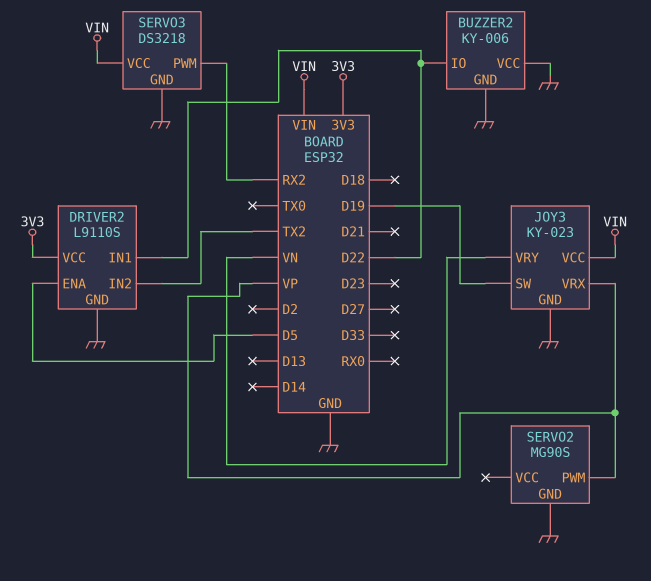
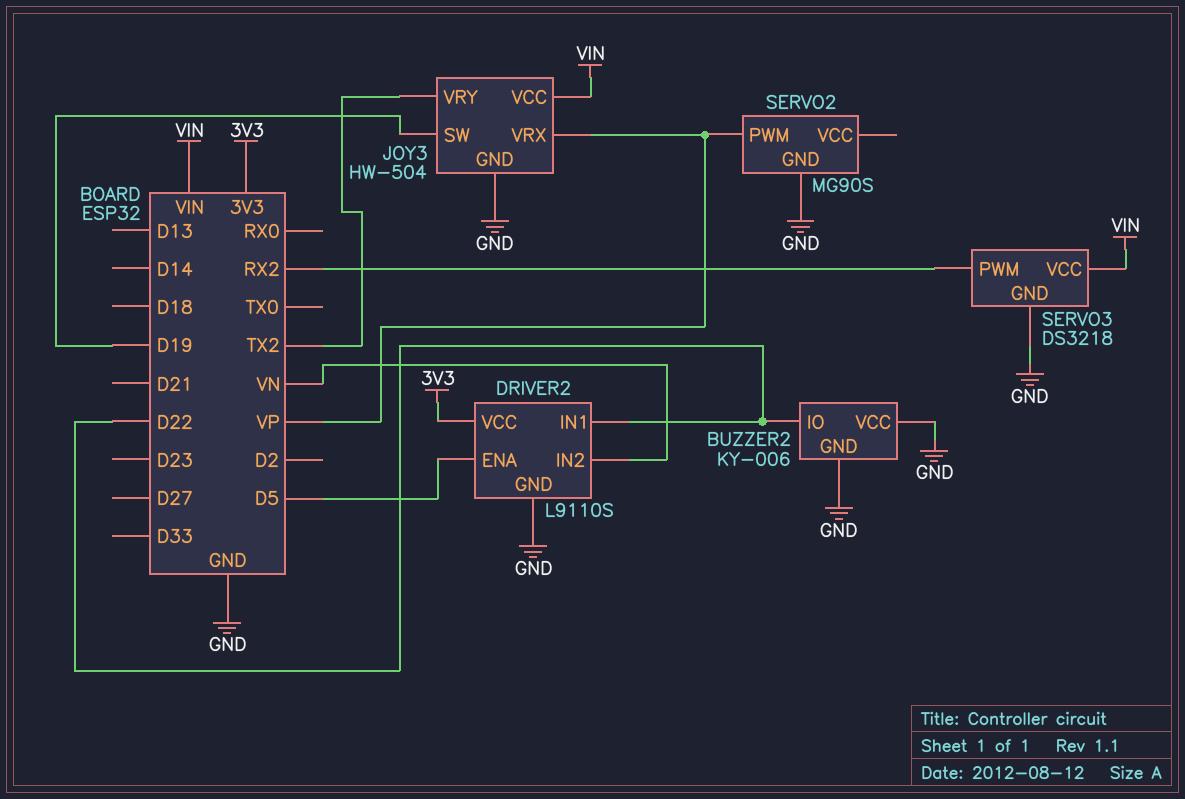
DRIVER2 pin IN2: TX2 -> VN
JOY3: KY-023 -> HW-504
JOY3 pin VRY: VN -> TX2

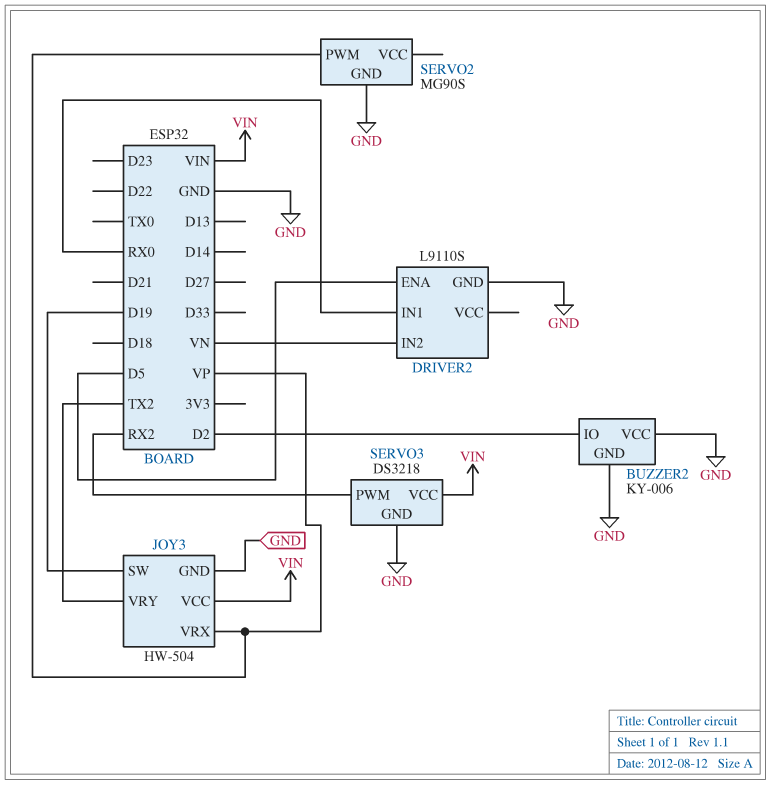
BUZZER2 pin IO: D22 -> D2
DRIVER2 pin IN1: D22 -> RX0
DRIVER2 pin VCC: 3V3 -> none

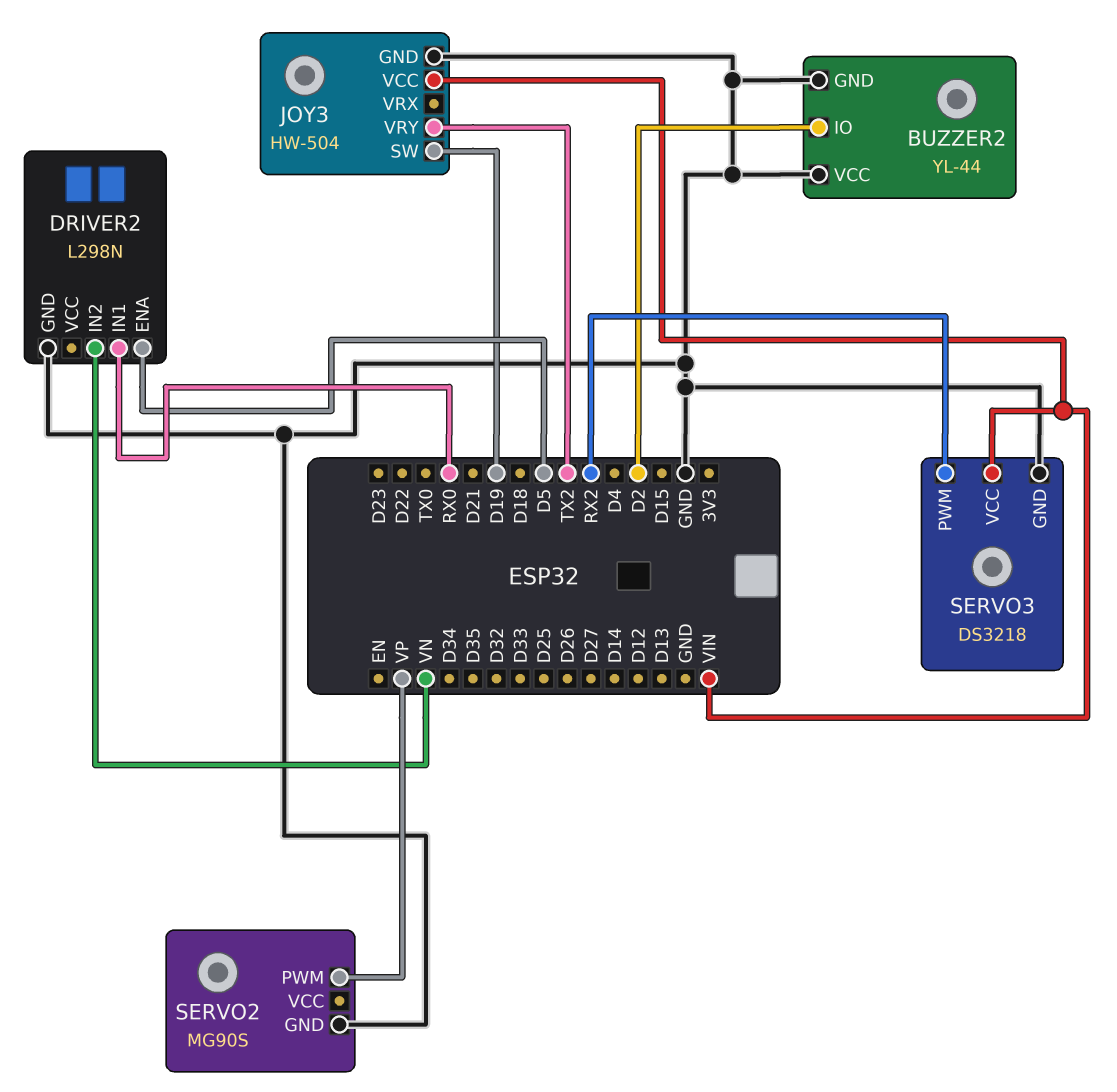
BUZZER2: KY-006 -> YL-44
DRIVER2: L9110S -> L298N
JOY3 pin VRX: VP -> none

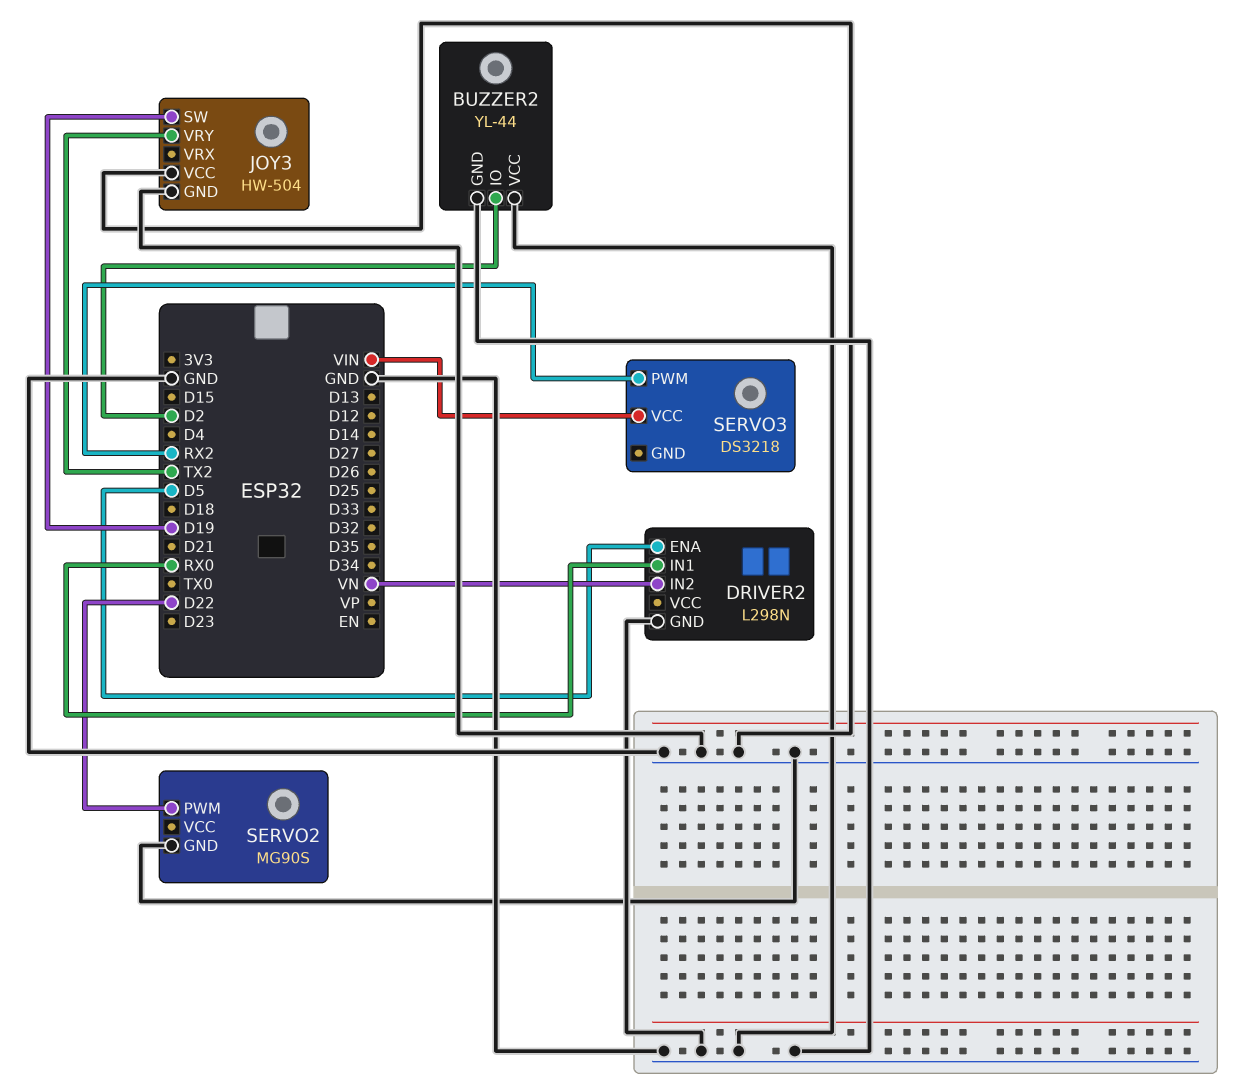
JOY3 pin VCC: VIN -> GND
SERVO2 pin PWM: VP -> D22
SERVO3 pin GND: GND -> none

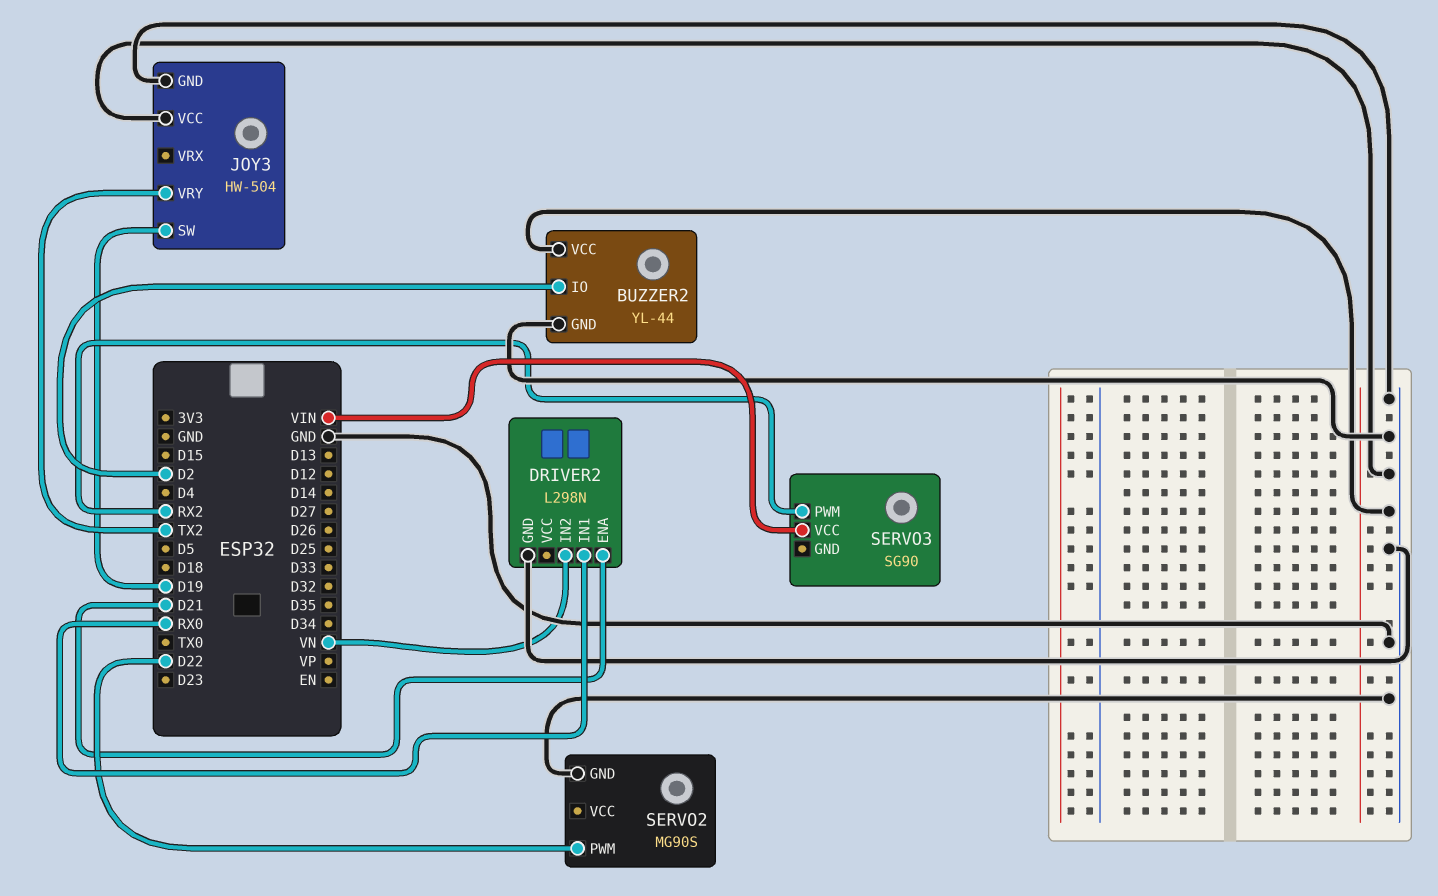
DRIVER2 pin ENA: D5 -> D21
SERVO3: DS3218 -> SG90

